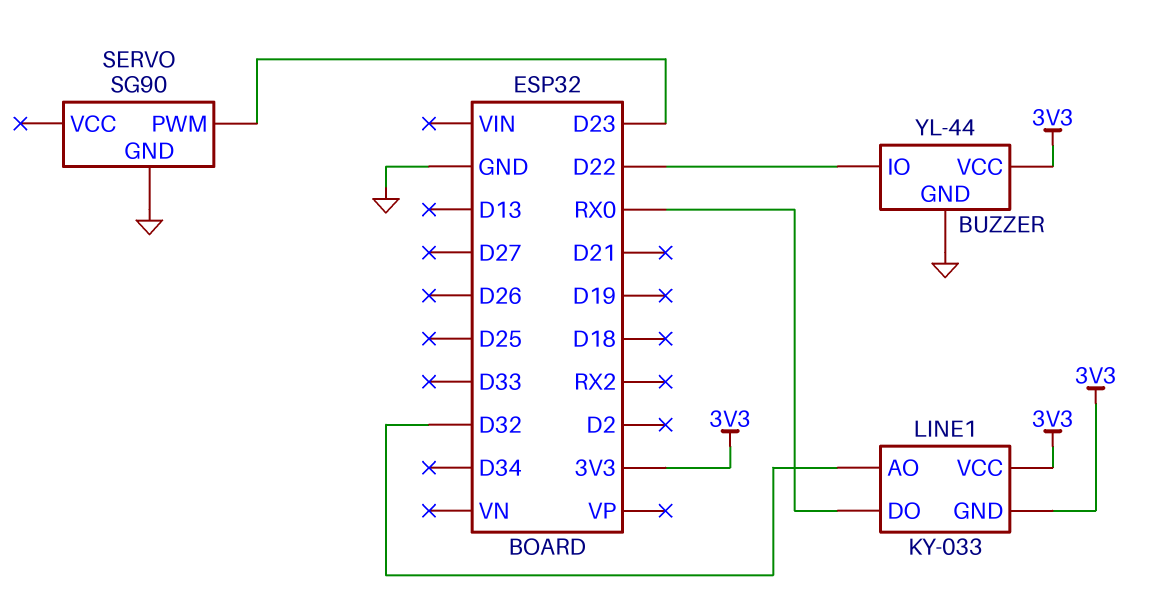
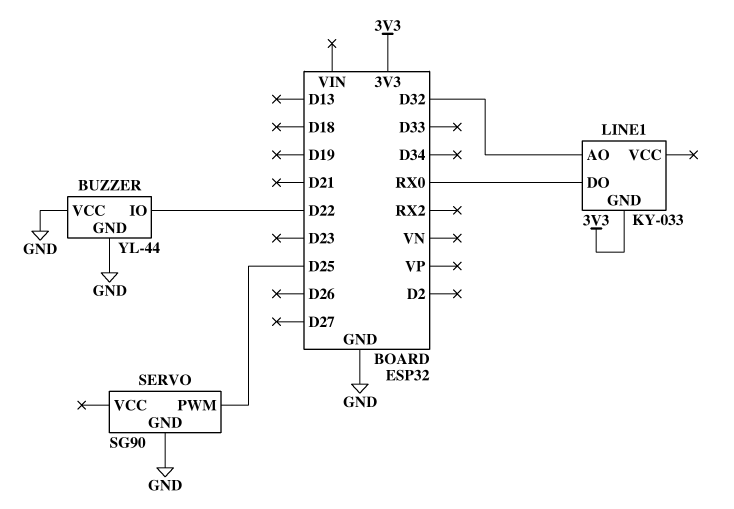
BUZZER pin VCC: 3V3 -> GND
LINE1 pin VCC: 3V3 -> none
SERVO pin PWM: D23 -> D25

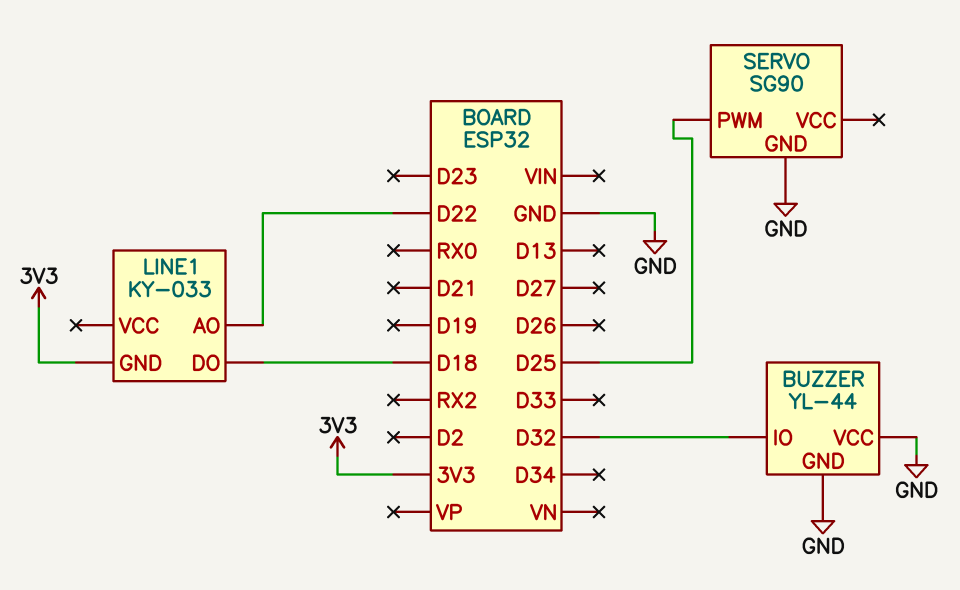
BUZZER pin IO: D22 -> D32
LINE1 pin AO: D32 -> D22
LINE1 pin DO: RX0 -> D18

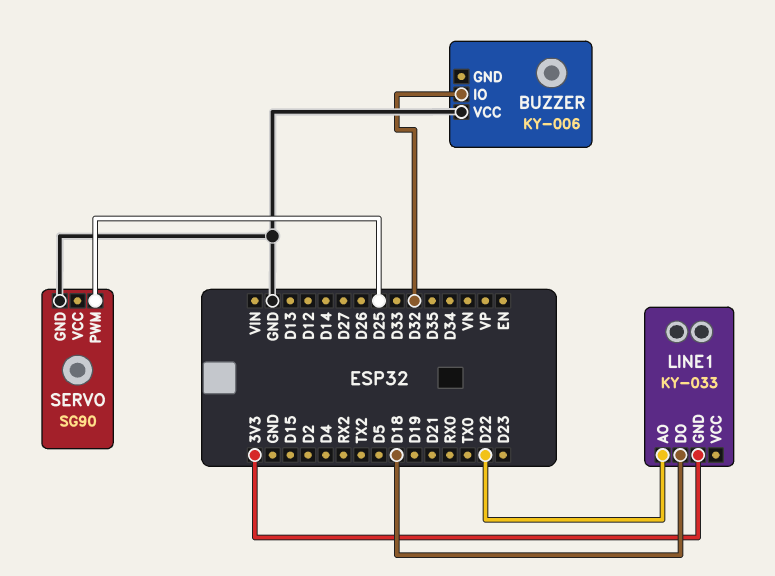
BUZZER: YL-44 -> KY-006
BUZZER pin GND: GND -> none

